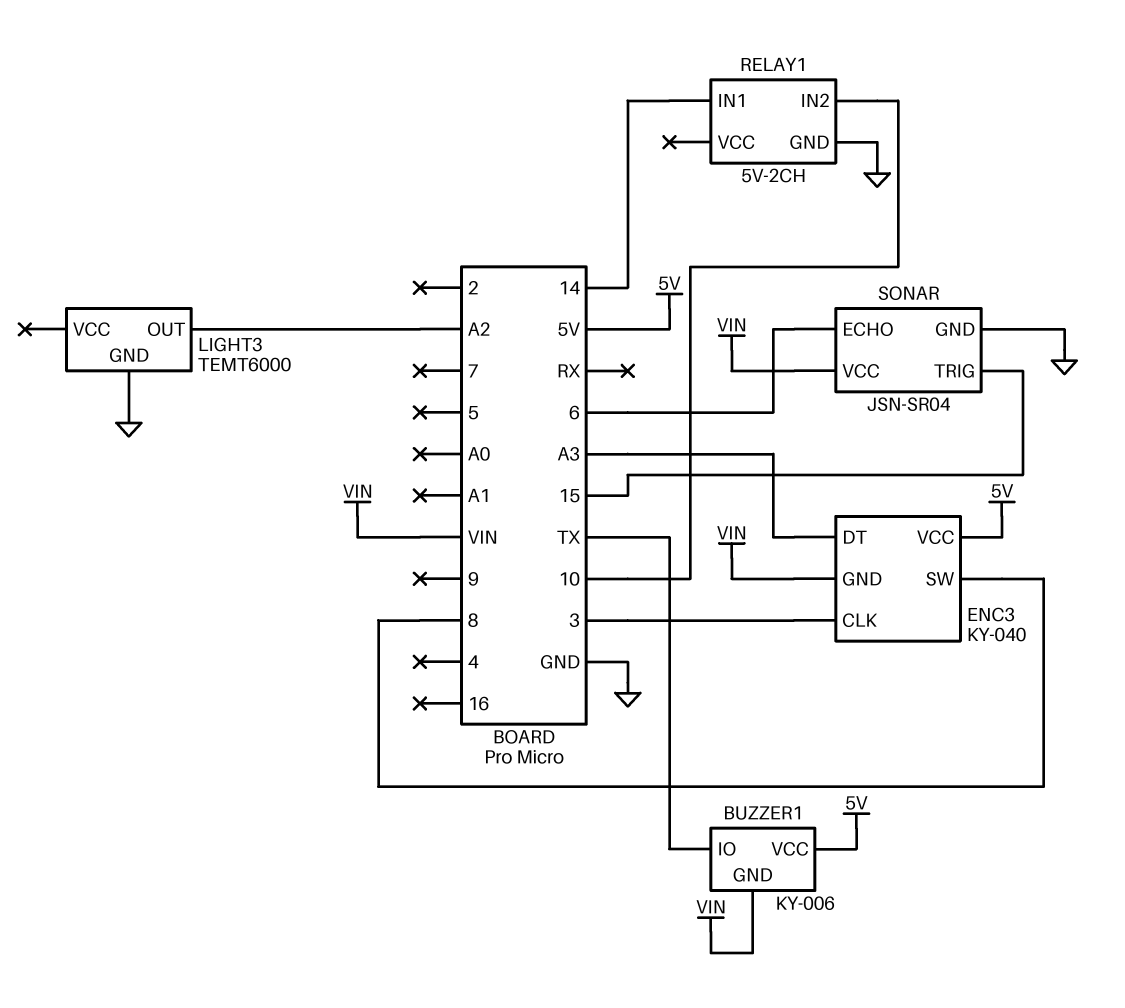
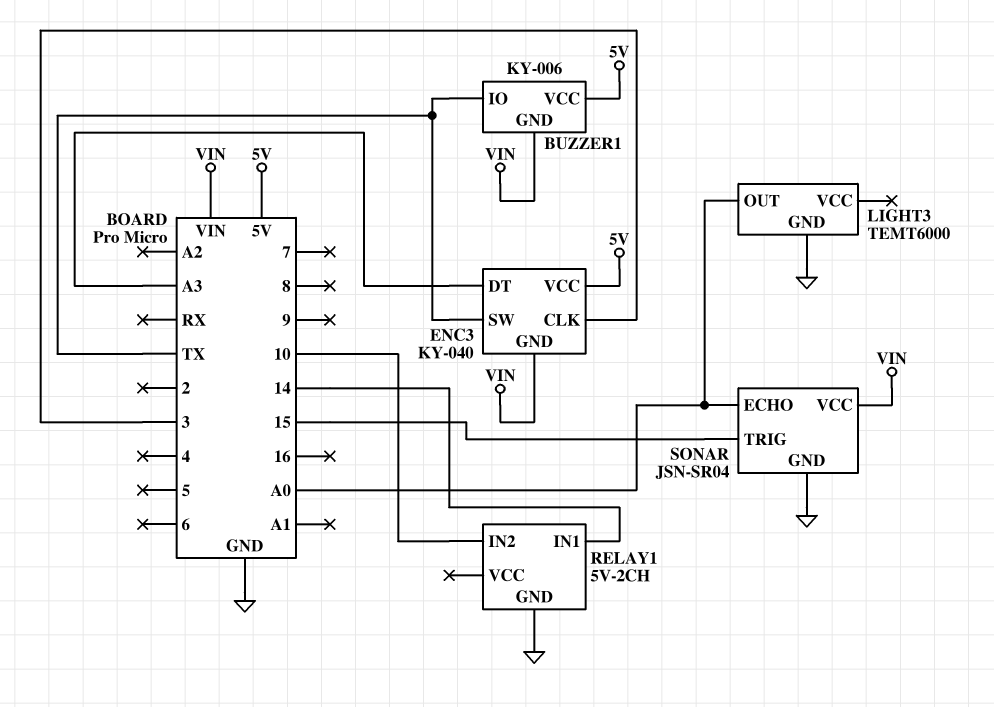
ENC3 pin SW: 8 -> TX
LIGHT3 pin OUT: A2 -> A0
SONAR pin ECHO: 6 -> A0

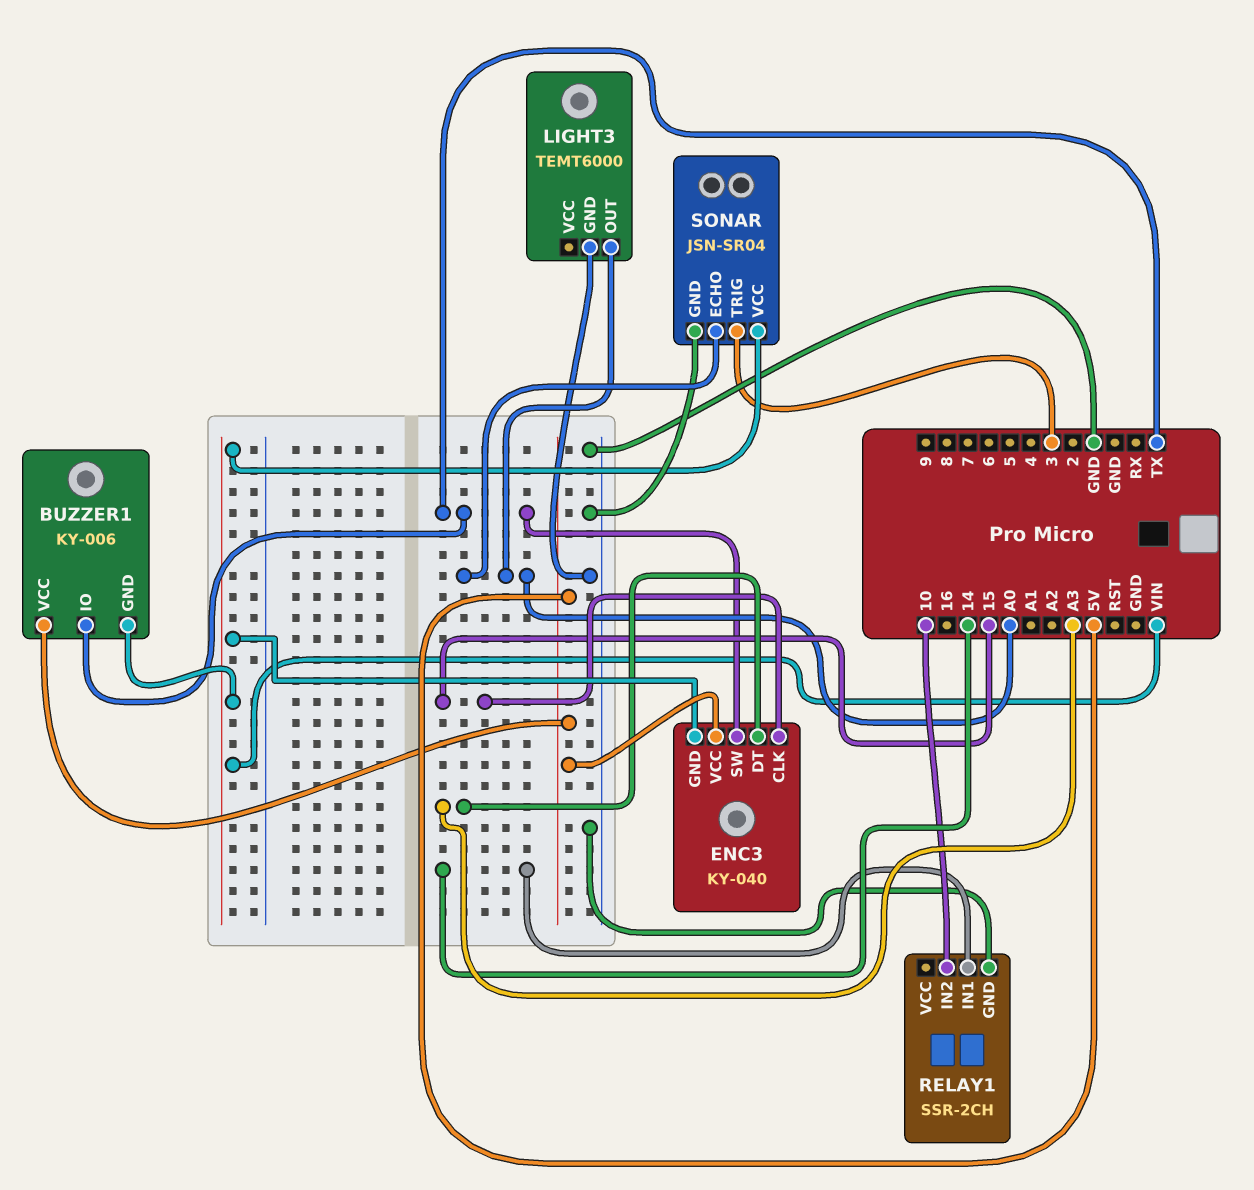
ENC3 pin CLK: 3 -> 15
RELAY1: 5V-2CH -> SSR-2CH
SONAR pin TRIG: 15 -> 3

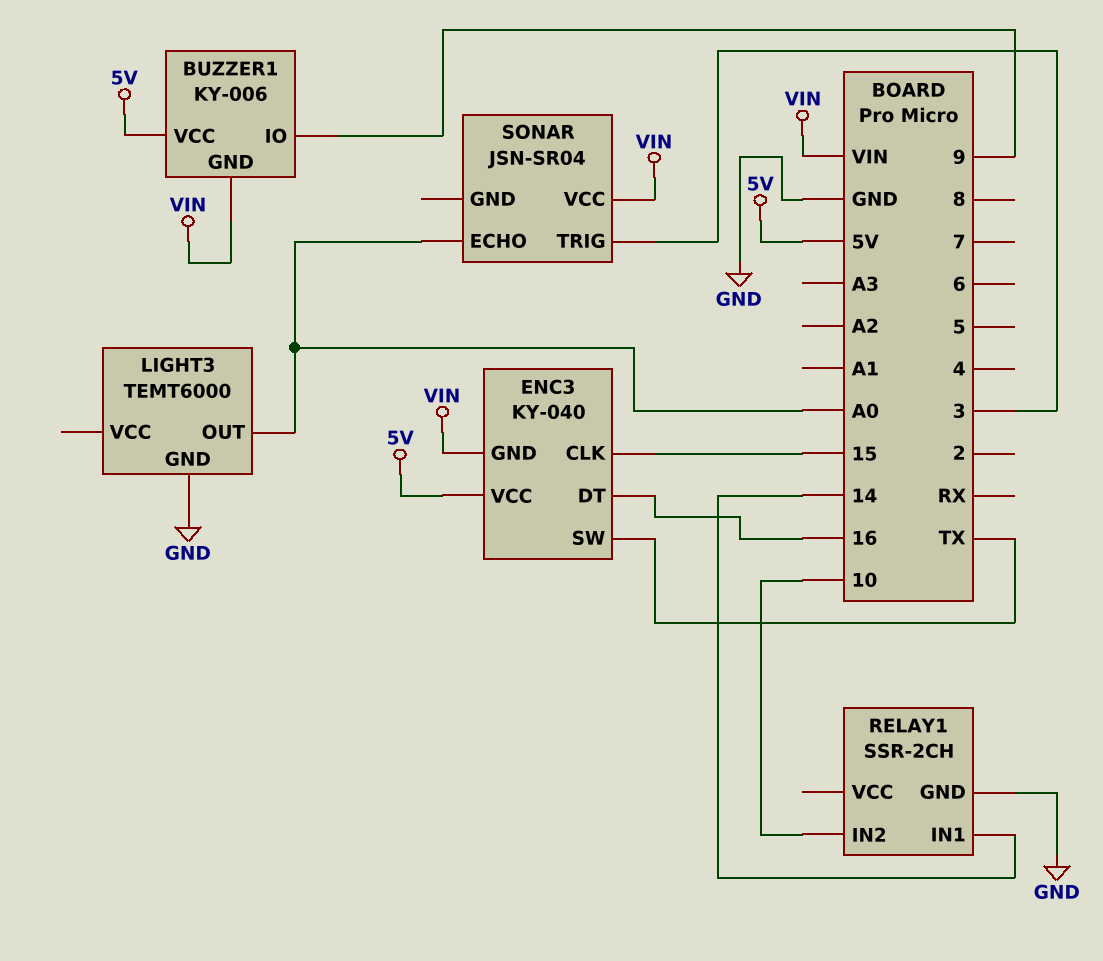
BUZZER1 pin IO: TX -> 9
ENC3 pin DT: A3 -> 16
SONAR pin GND: GND -> none

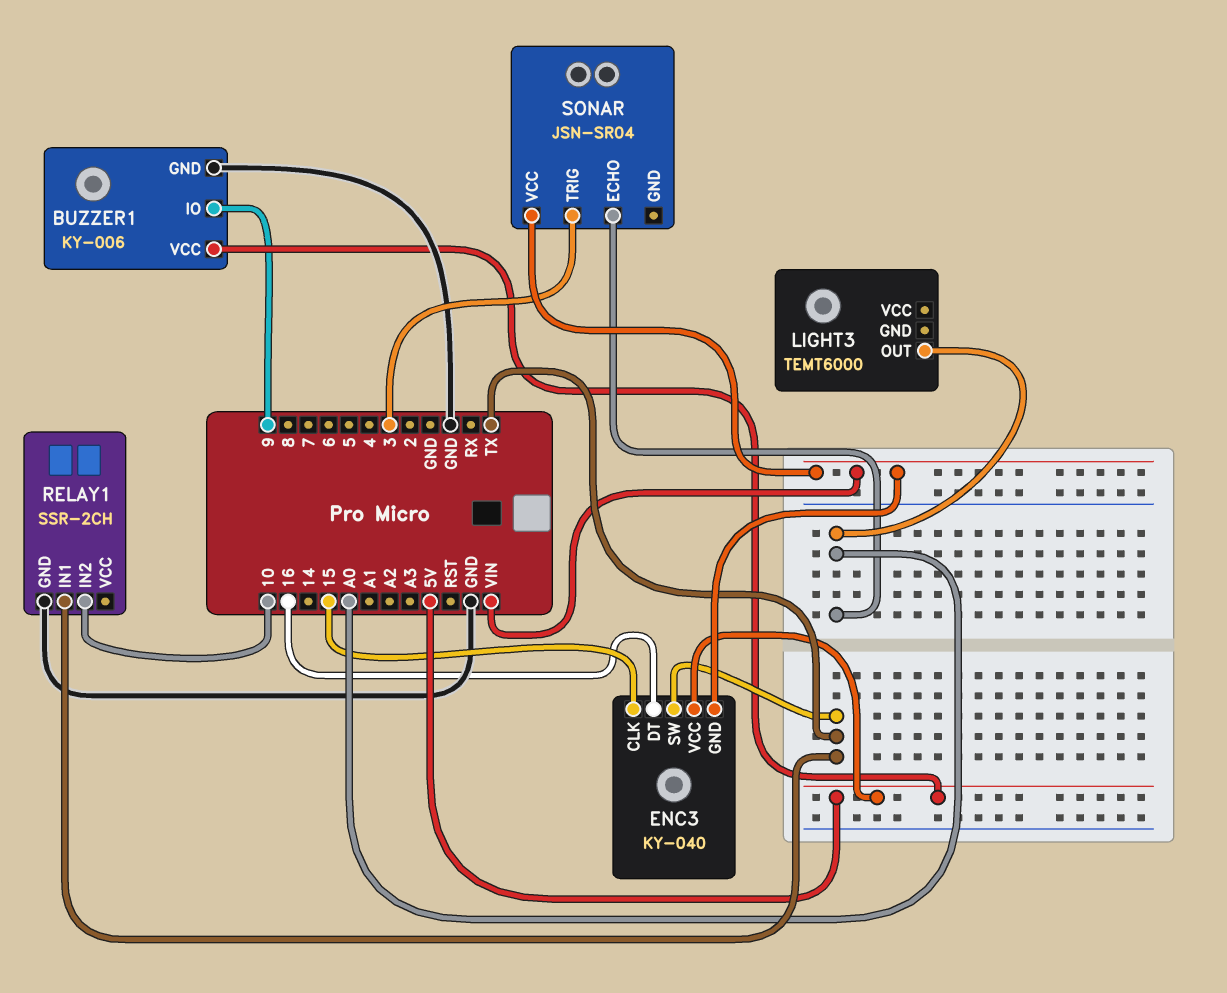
BUZZER1 pin GND: VIN -> GND
LIGHT3 pin GND: GND -> none
RELAY1 pin IN1: 14 -> TX

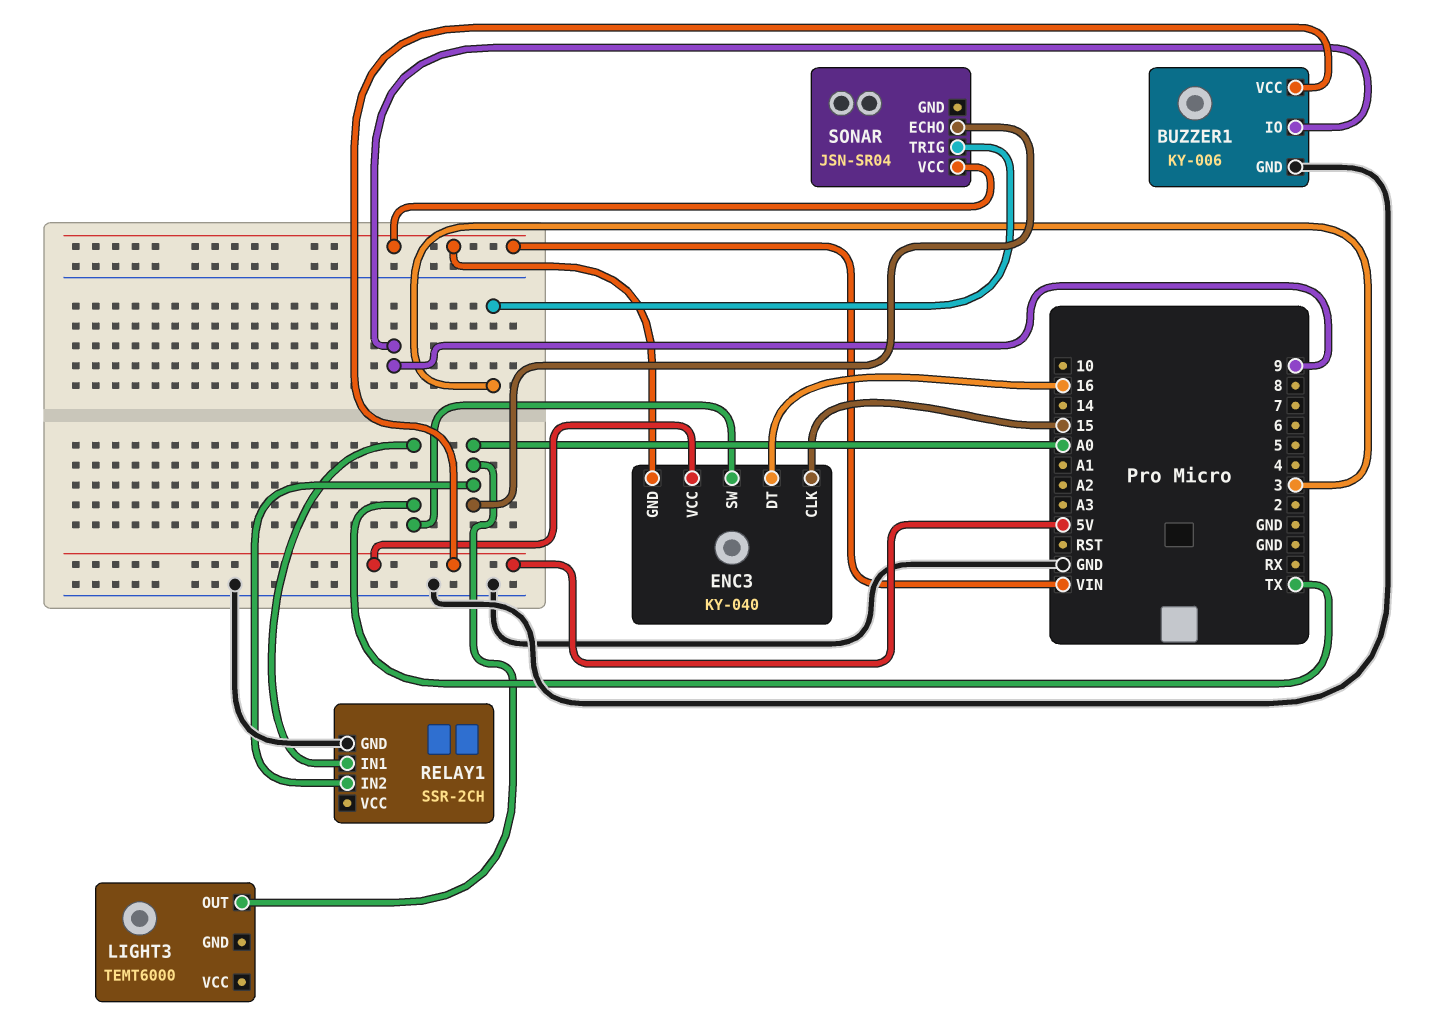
RELAY1 pin IN2: 10 -> A0

